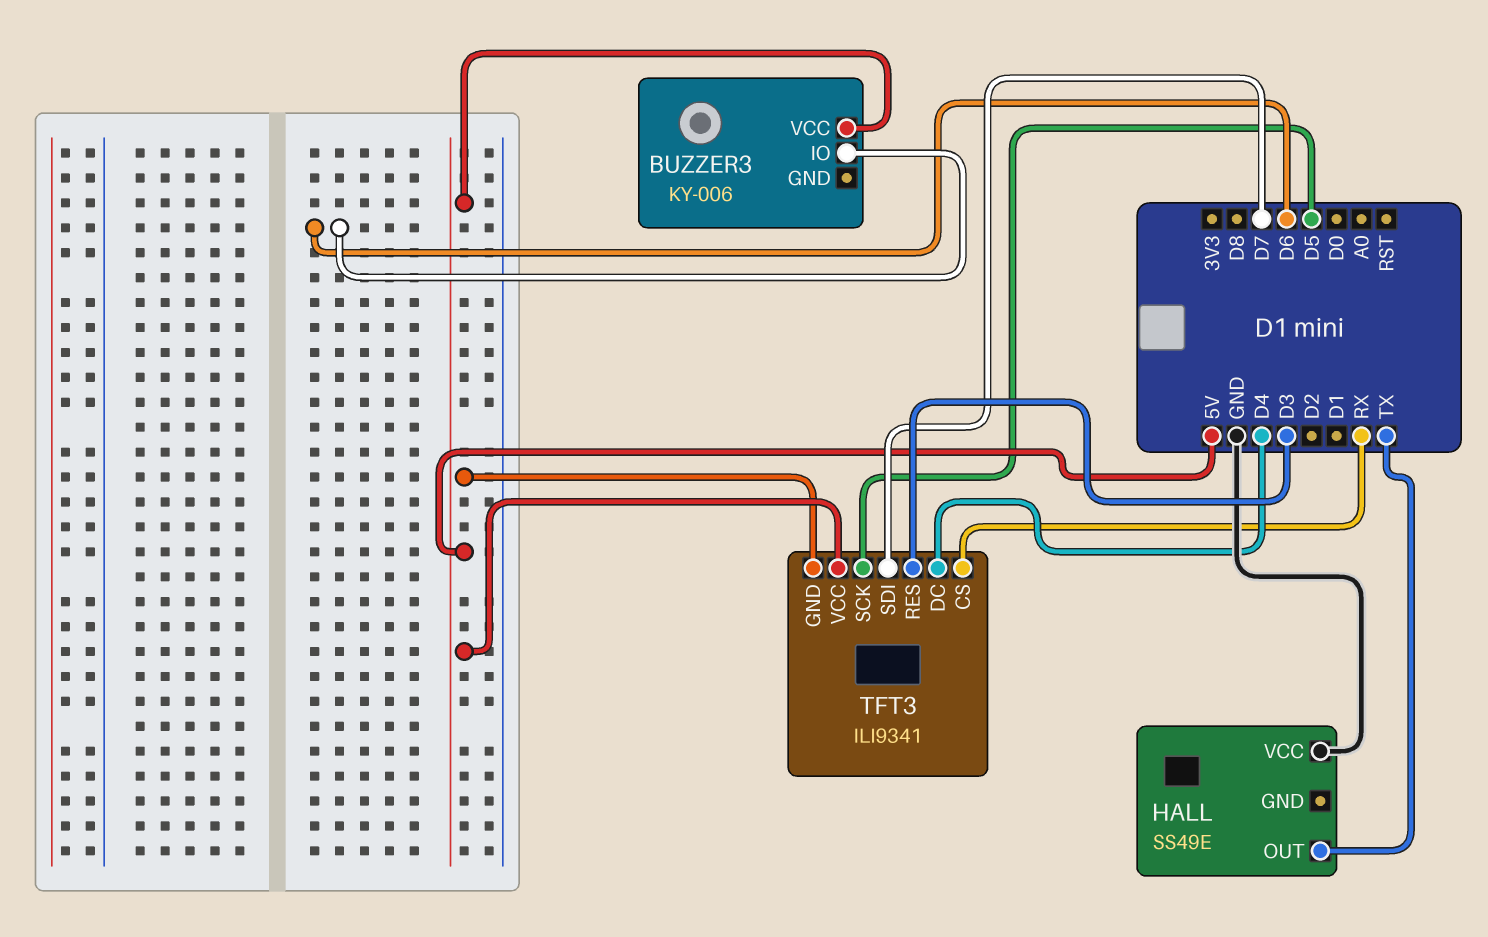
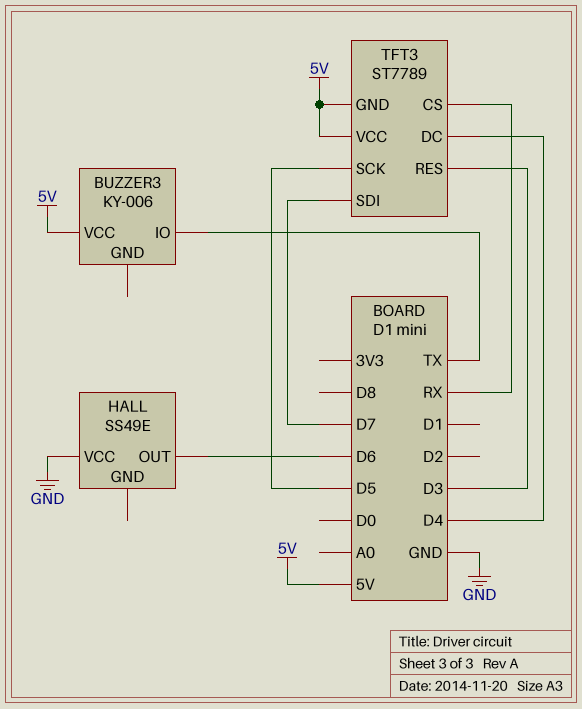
BUZZER3 pin IO: D6 -> TX
HALL pin OUT: TX -> D6
TFT3: ILI9341 -> ST7789

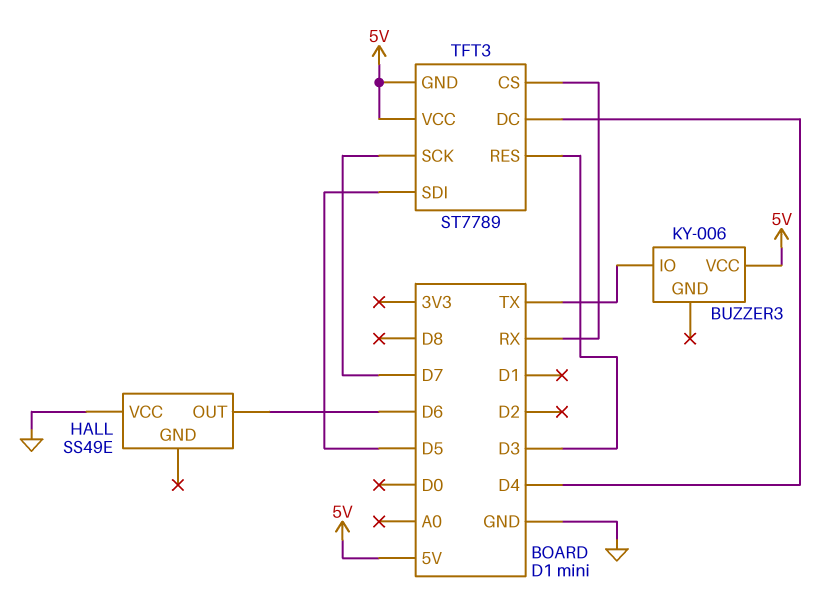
TFT3 pin SCK: D5 -> D7
TFT3 pin SDI: D7 -> D5

